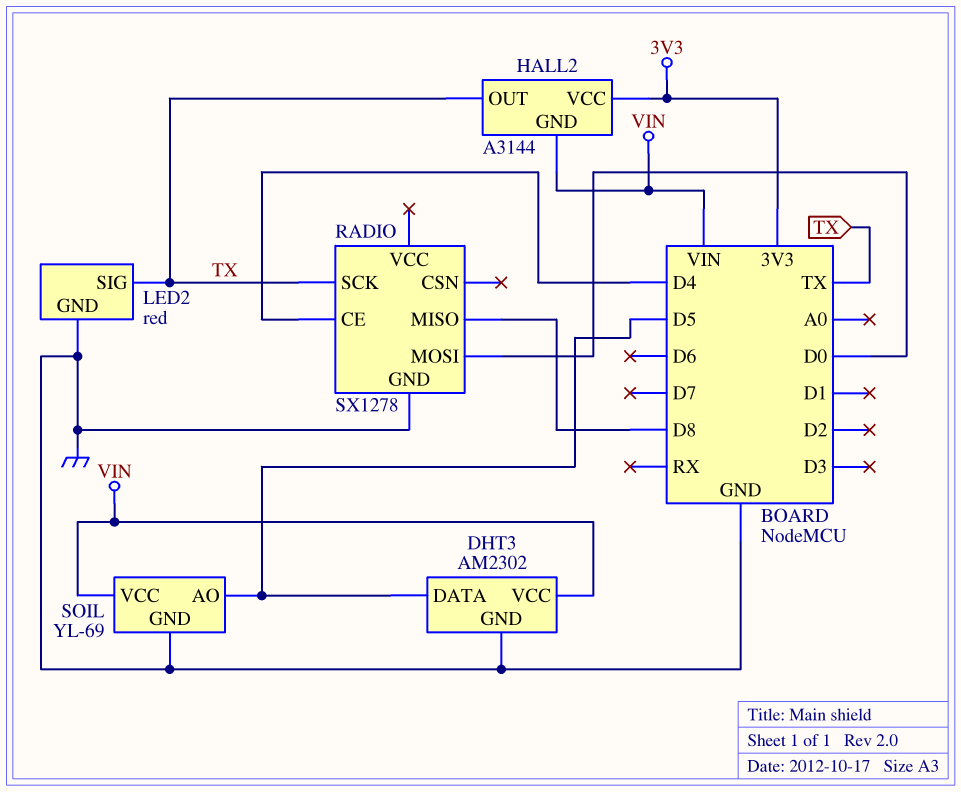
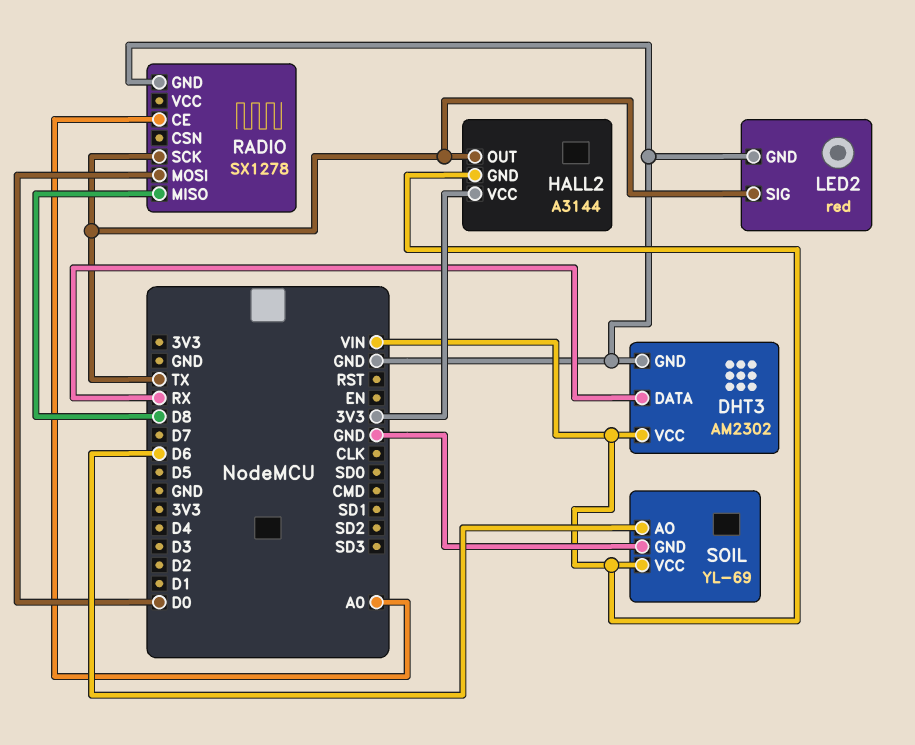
DHT3 pin DATA: D5 -> RX
RADIO pin CE: D4 -> A0
SOIL pin AO: D5 -> D6

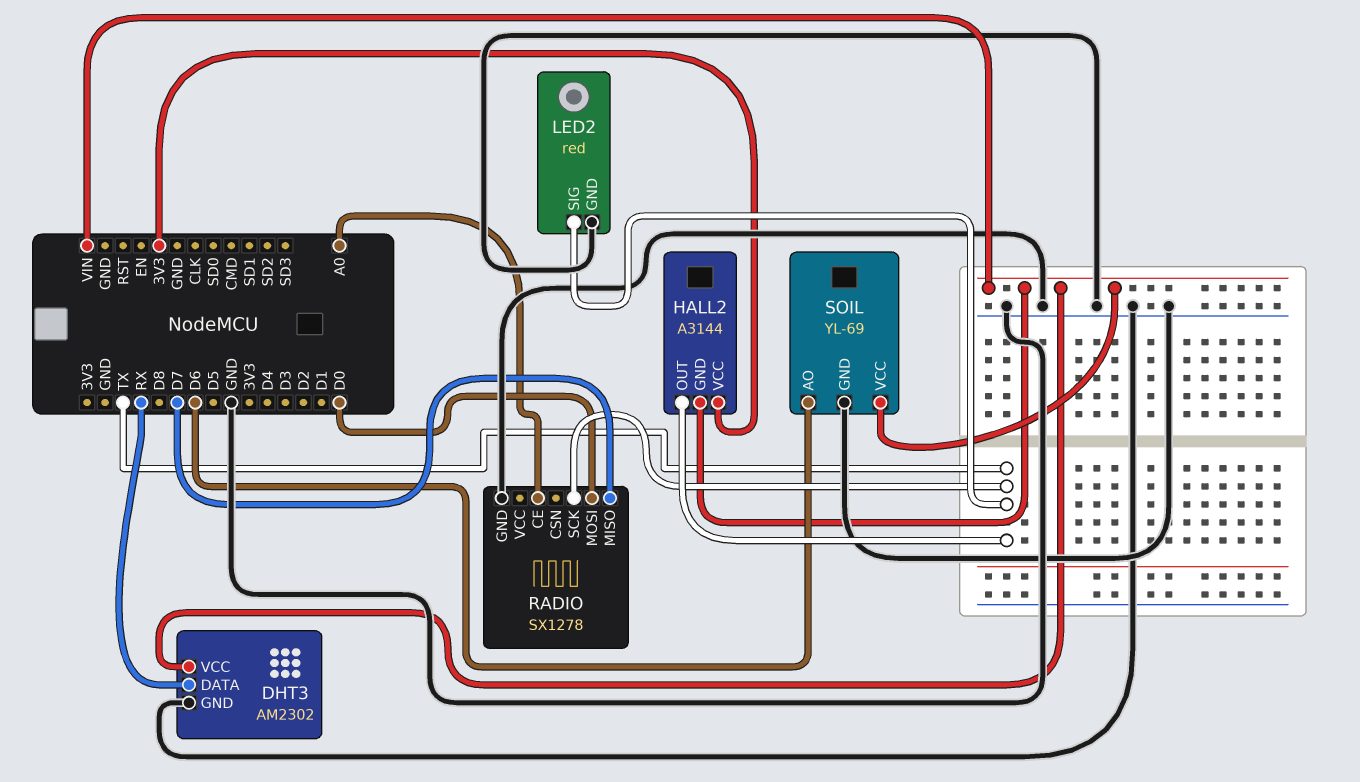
RADIO pin MISO: D8 -> D7

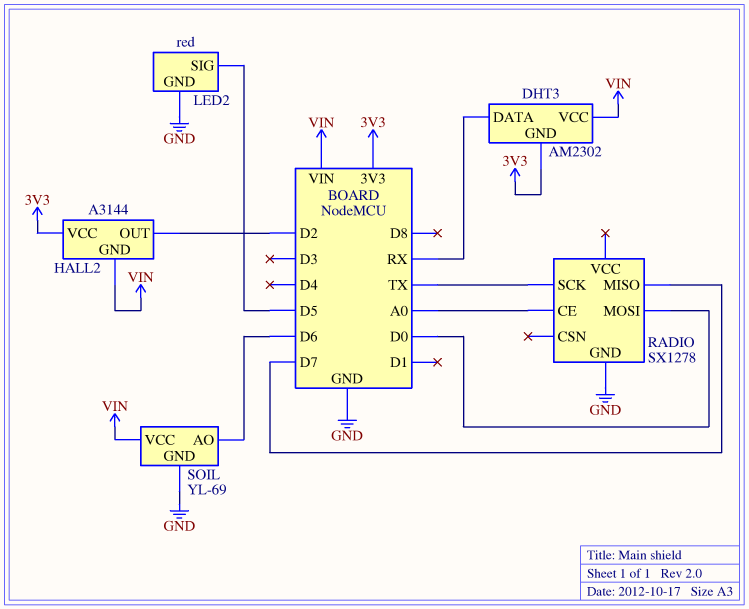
DHT3 pin GND: GND -> 3V3
HALL2 pin OUT: TX -> D2
LED2 pin SIG: TX -> D5

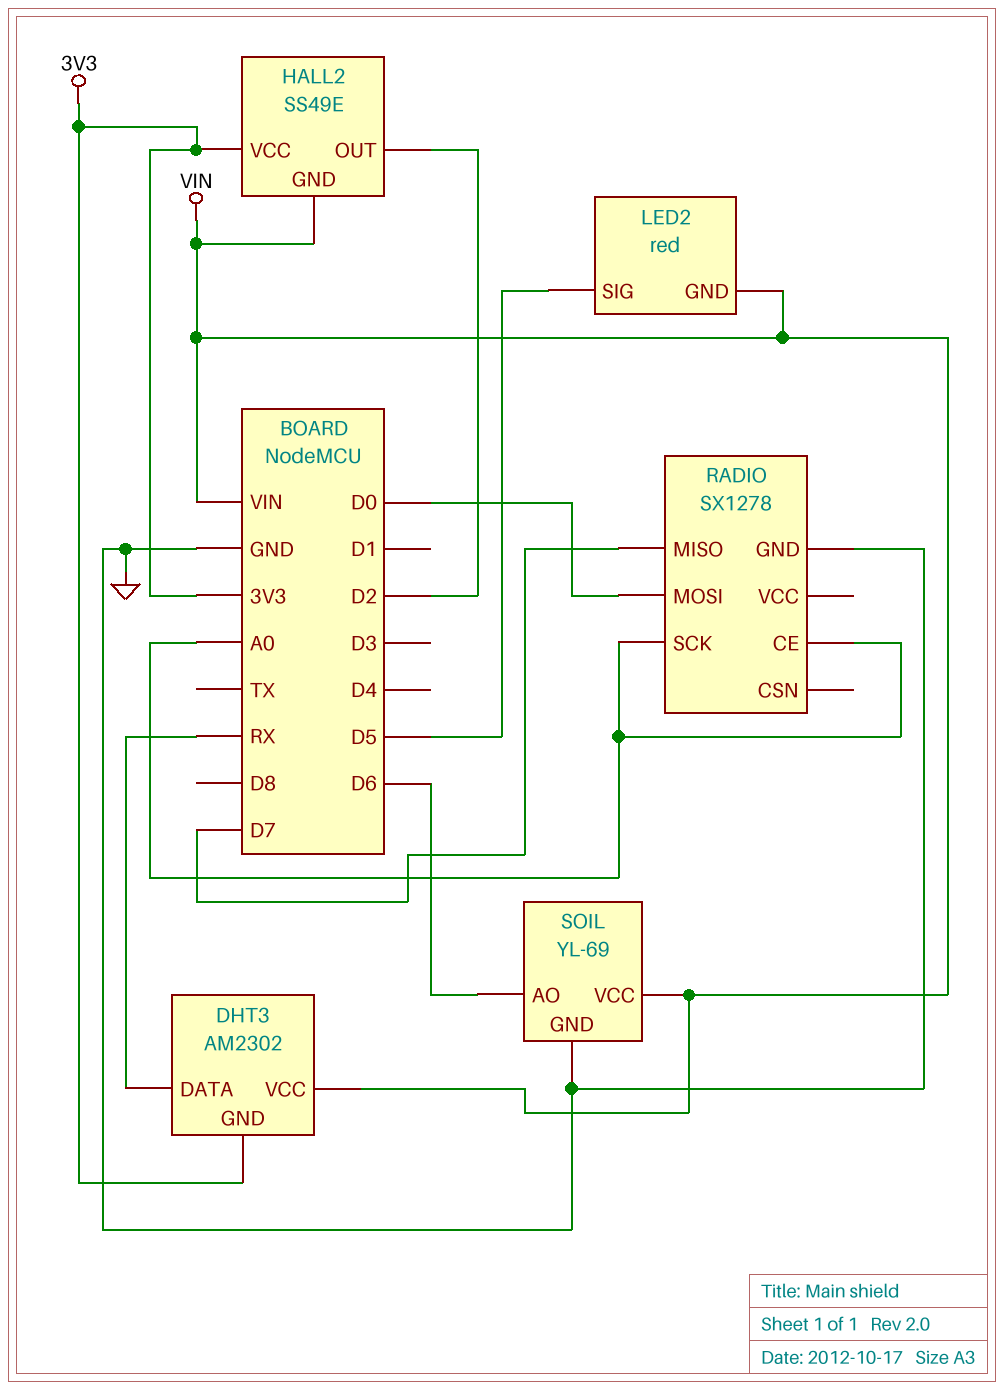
HALL2: A3144 -> SS49E
LED2 pin GND: GND -> VIN
RADIO pin SCK: TX -> A0

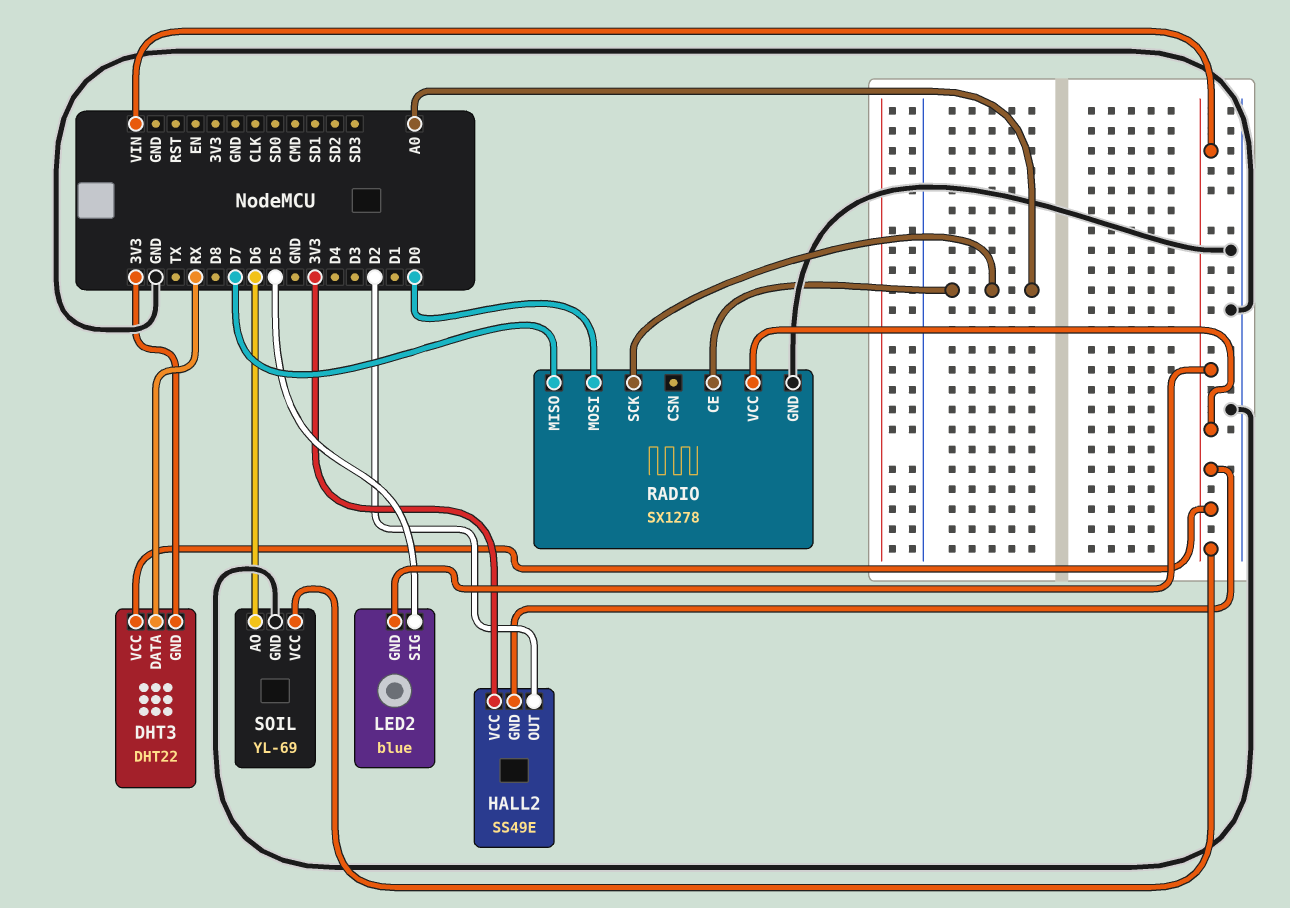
DHT3: AM2302 -> DHT22
LED2: red -> blue
RADIO pin VCC: none -> VIN

